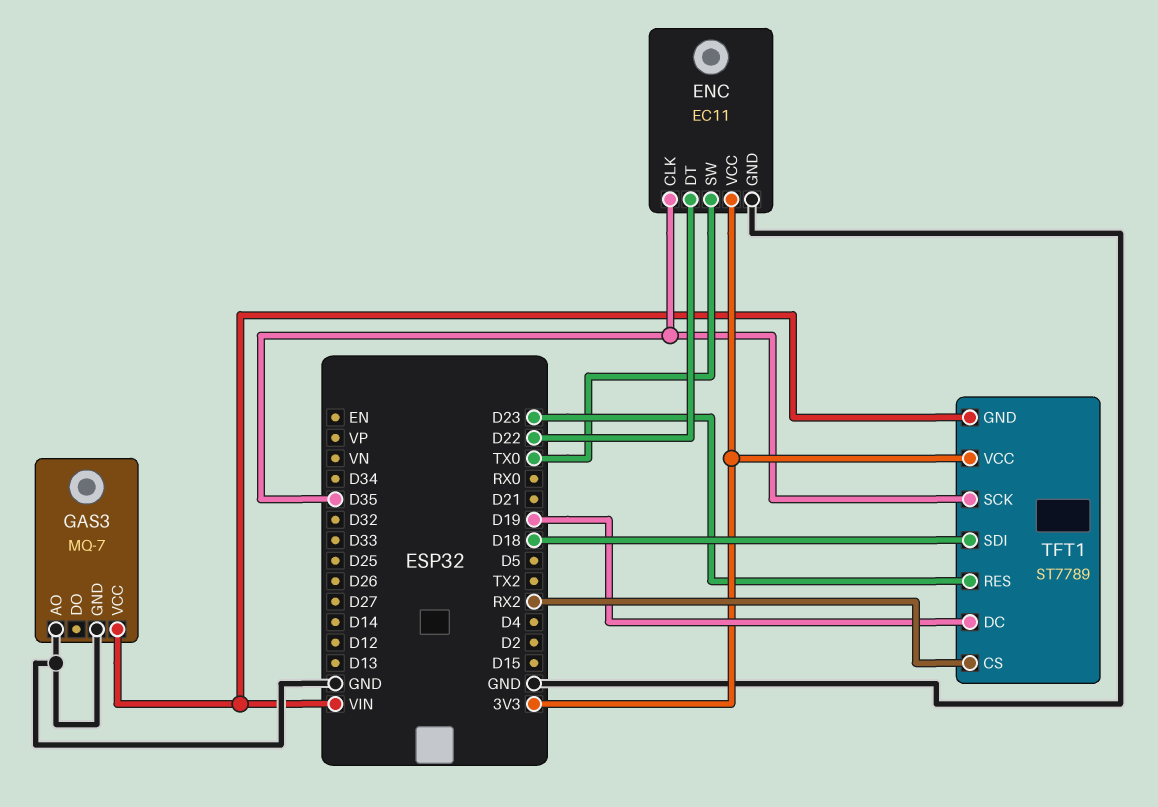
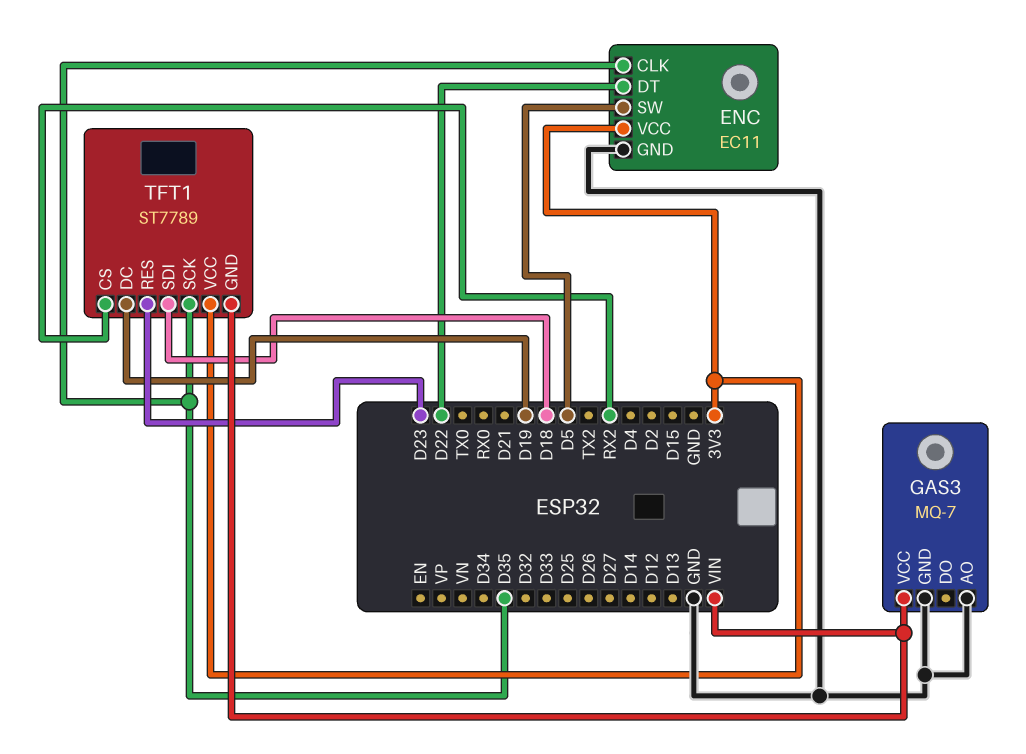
ENC pin SW: TX0 -> D5

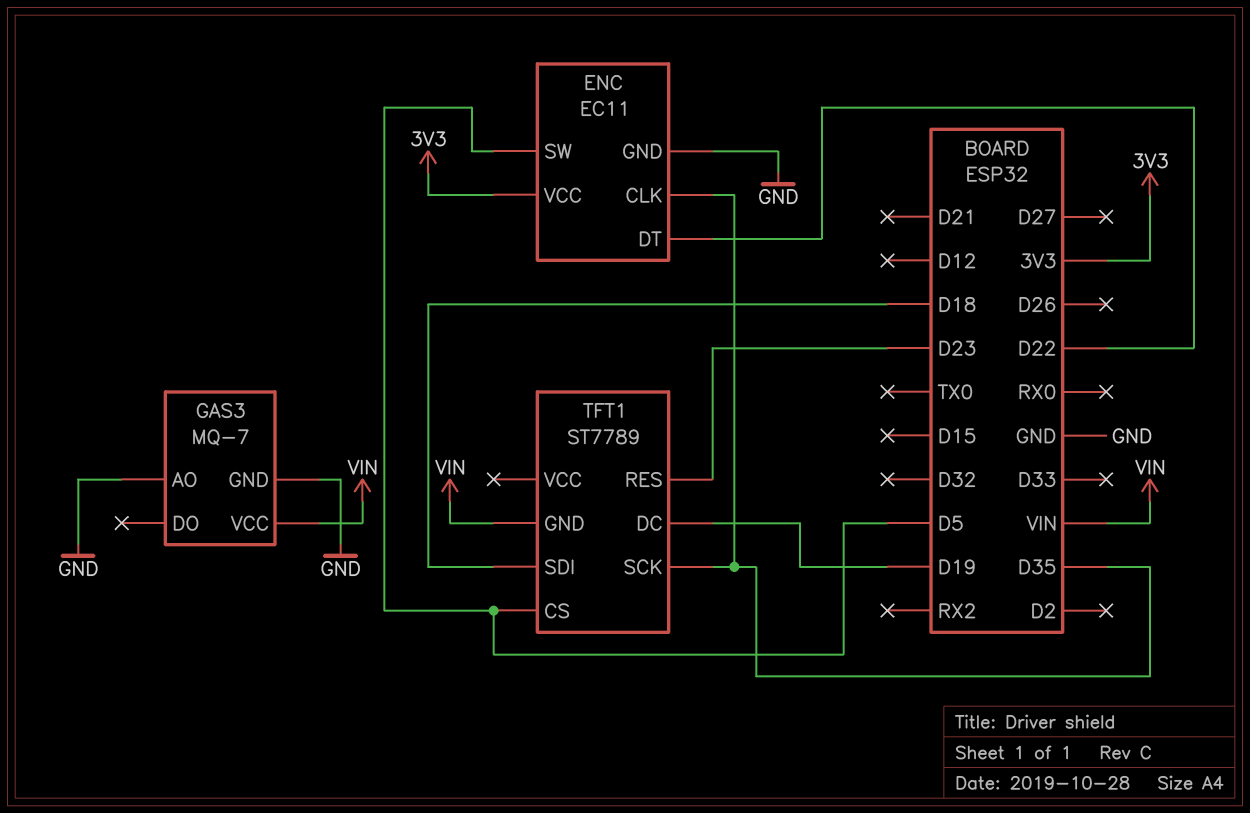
TFT1 pin CS: RX2 -> D5
TFT1 pin VCC: 3V3 -> none

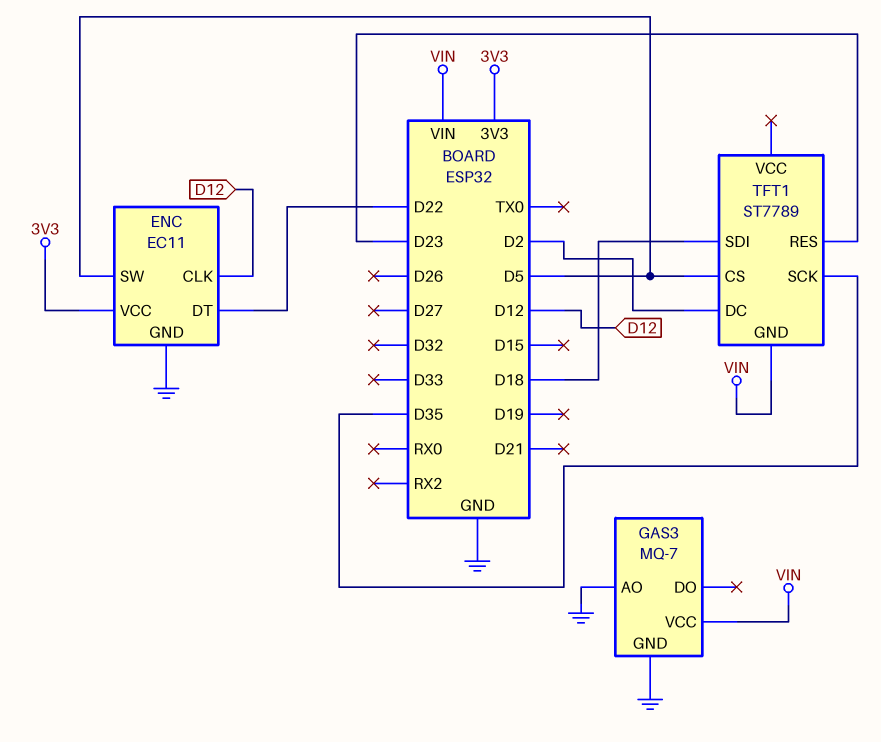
ENC pin CLK: D35 -> D12
TFT1 pin DC: D19 -> D2

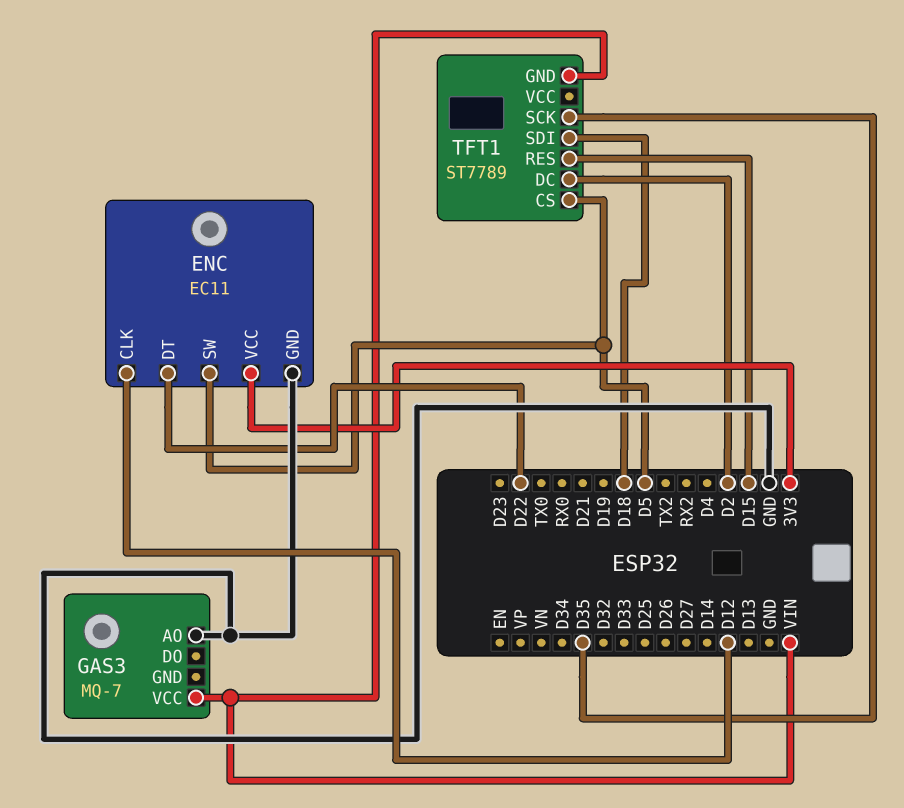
GAS3 pin GND: GND -> none
TFT1 pin RES: D23 -> D15

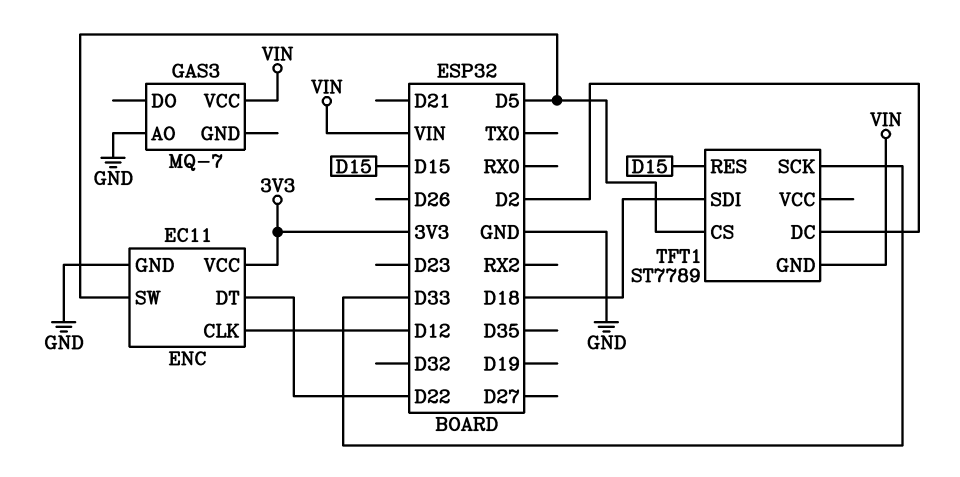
TFT1 pin SCK: D35 -> D33

